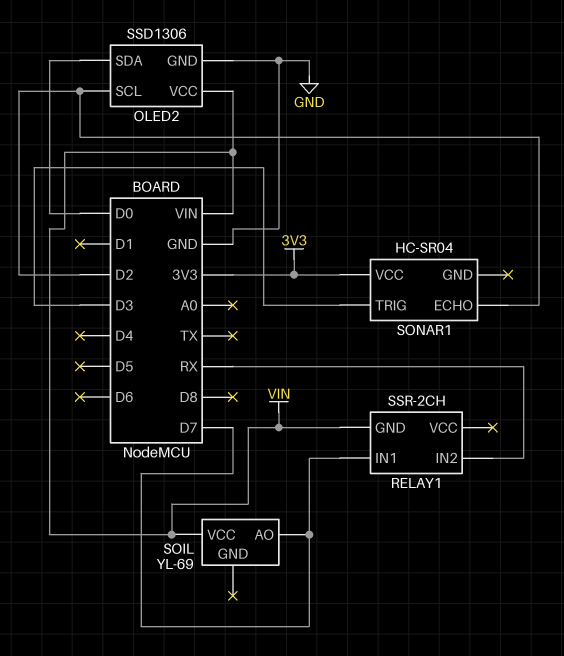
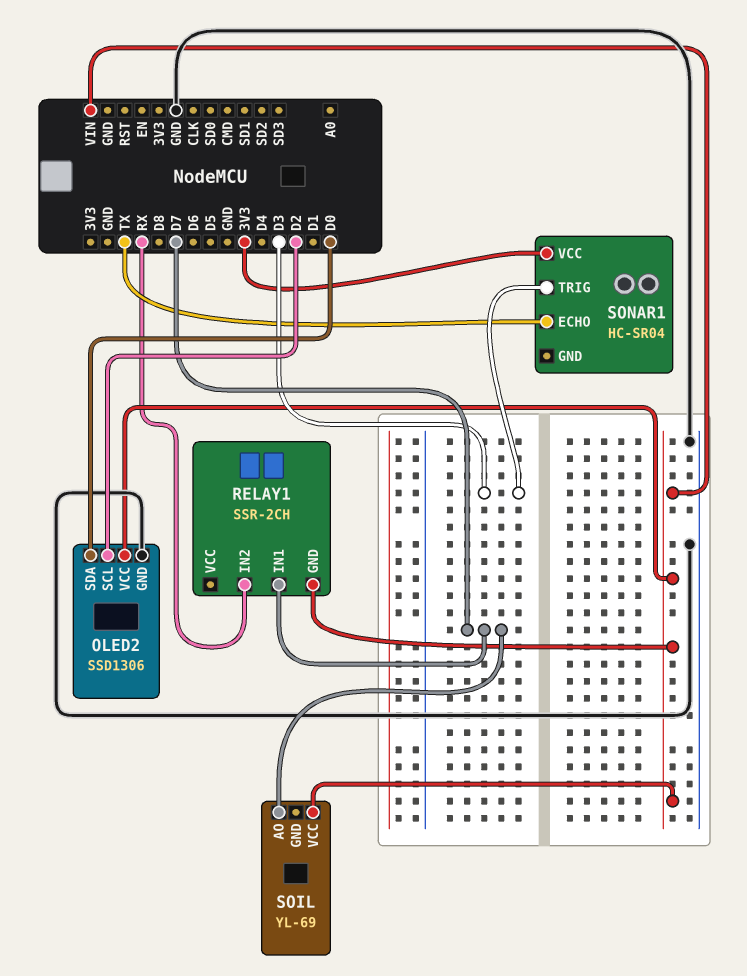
SONAR1 pin ECHO: D2 -> TX

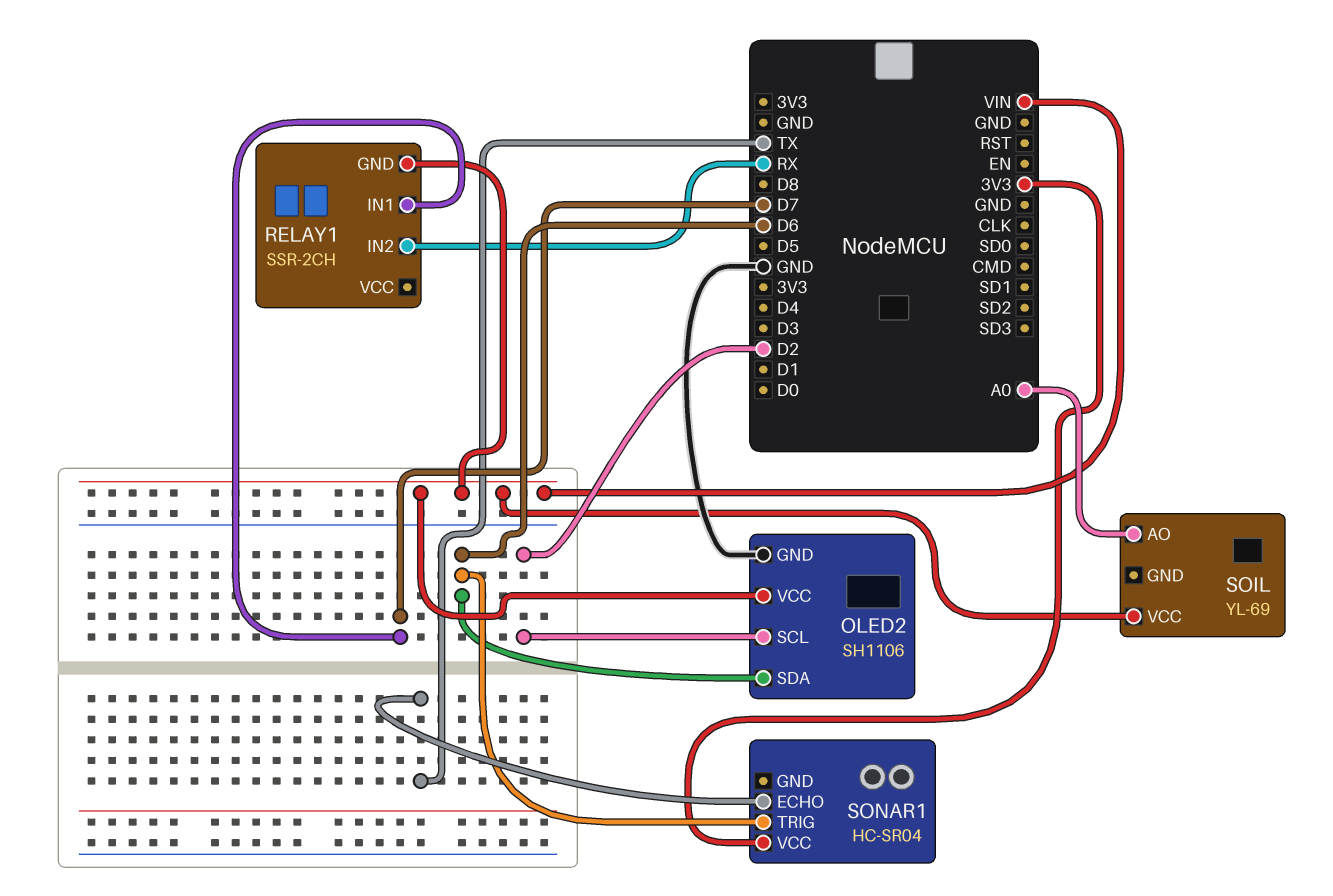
OLED2: SSD1306 -> SH1106
OLED2 pin SDA: D0 -> D6
SOIL pin AO: D7 -> A0
SONAR1 pin TRIG: D3 -> D6

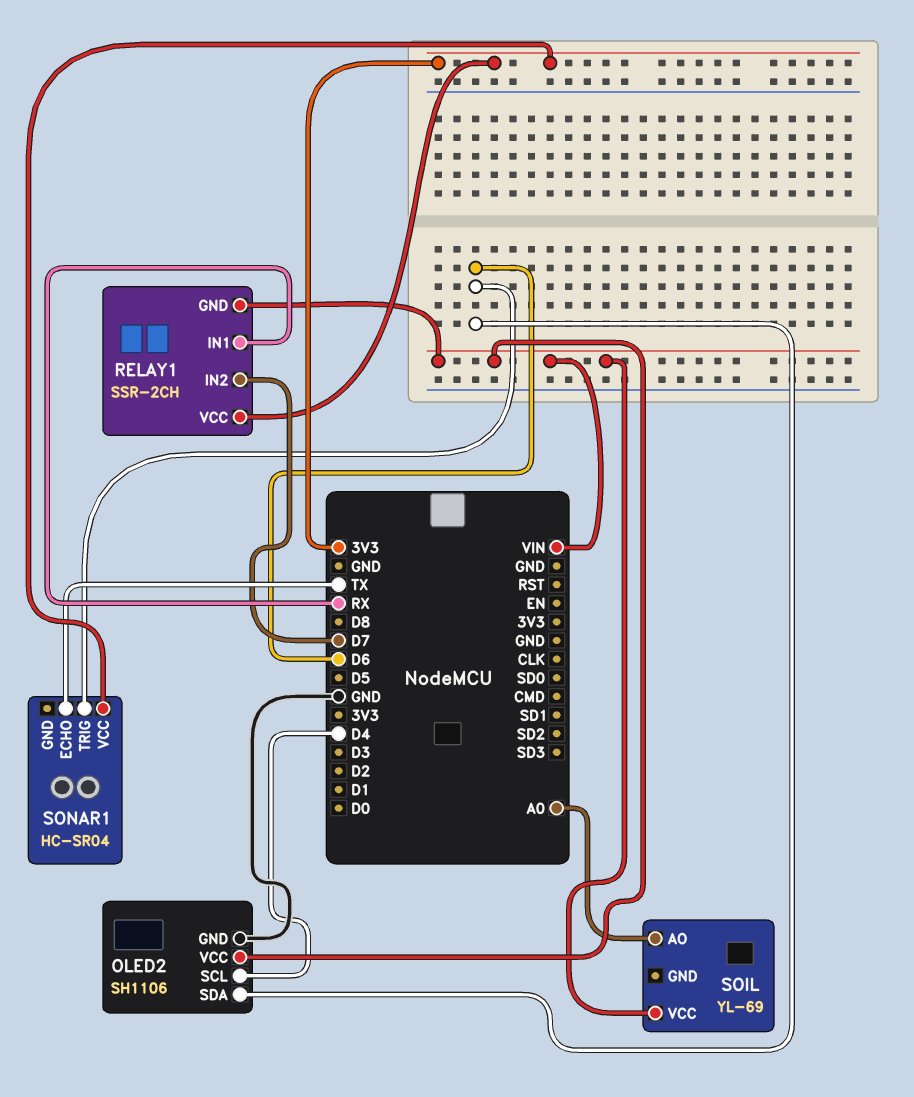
OLED2 pin SCL: D2 -> D4
RELAY1 pin IN1: D7 -> RX
RELAY1 pin IN2: RX -> D7
RELAY1 pin VCC: none -> 3V3

